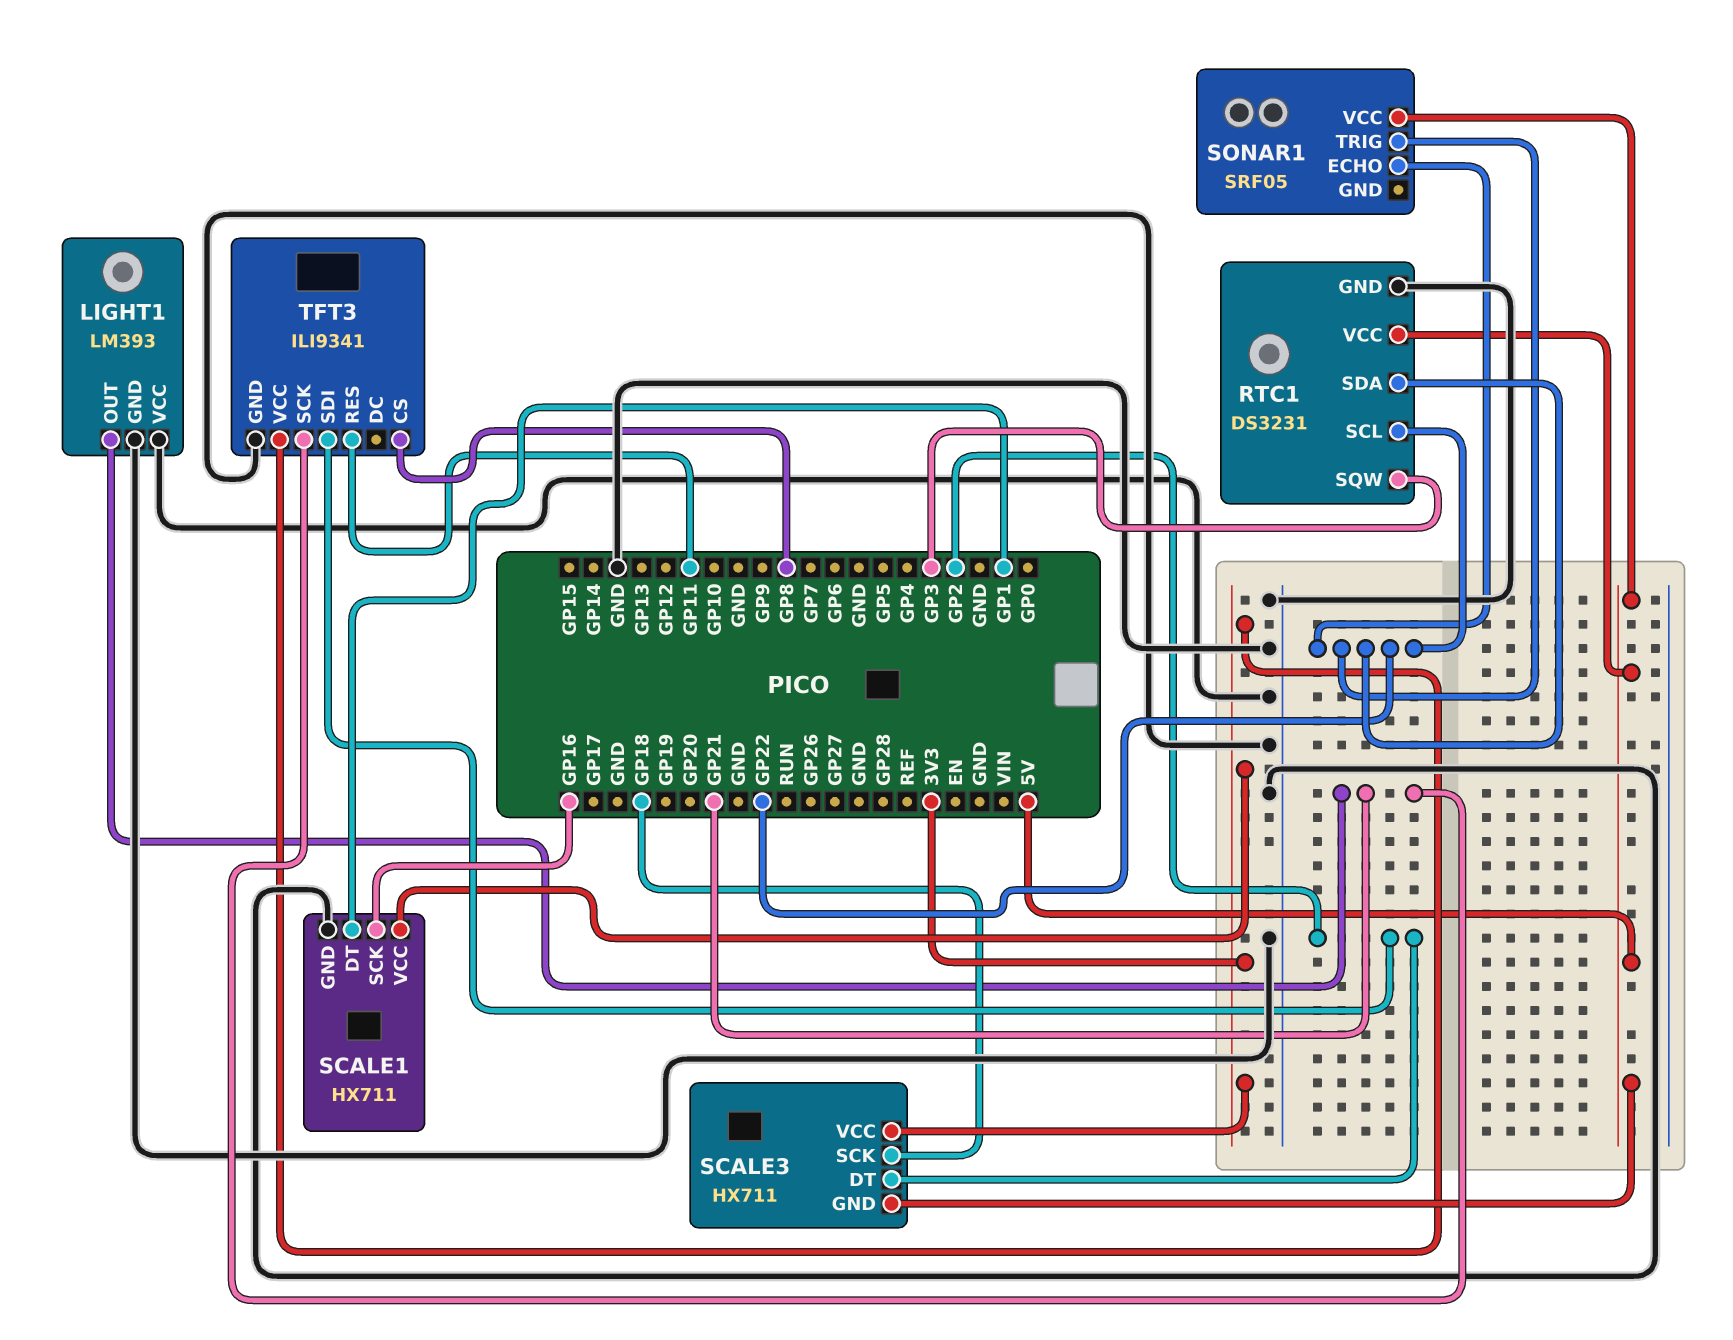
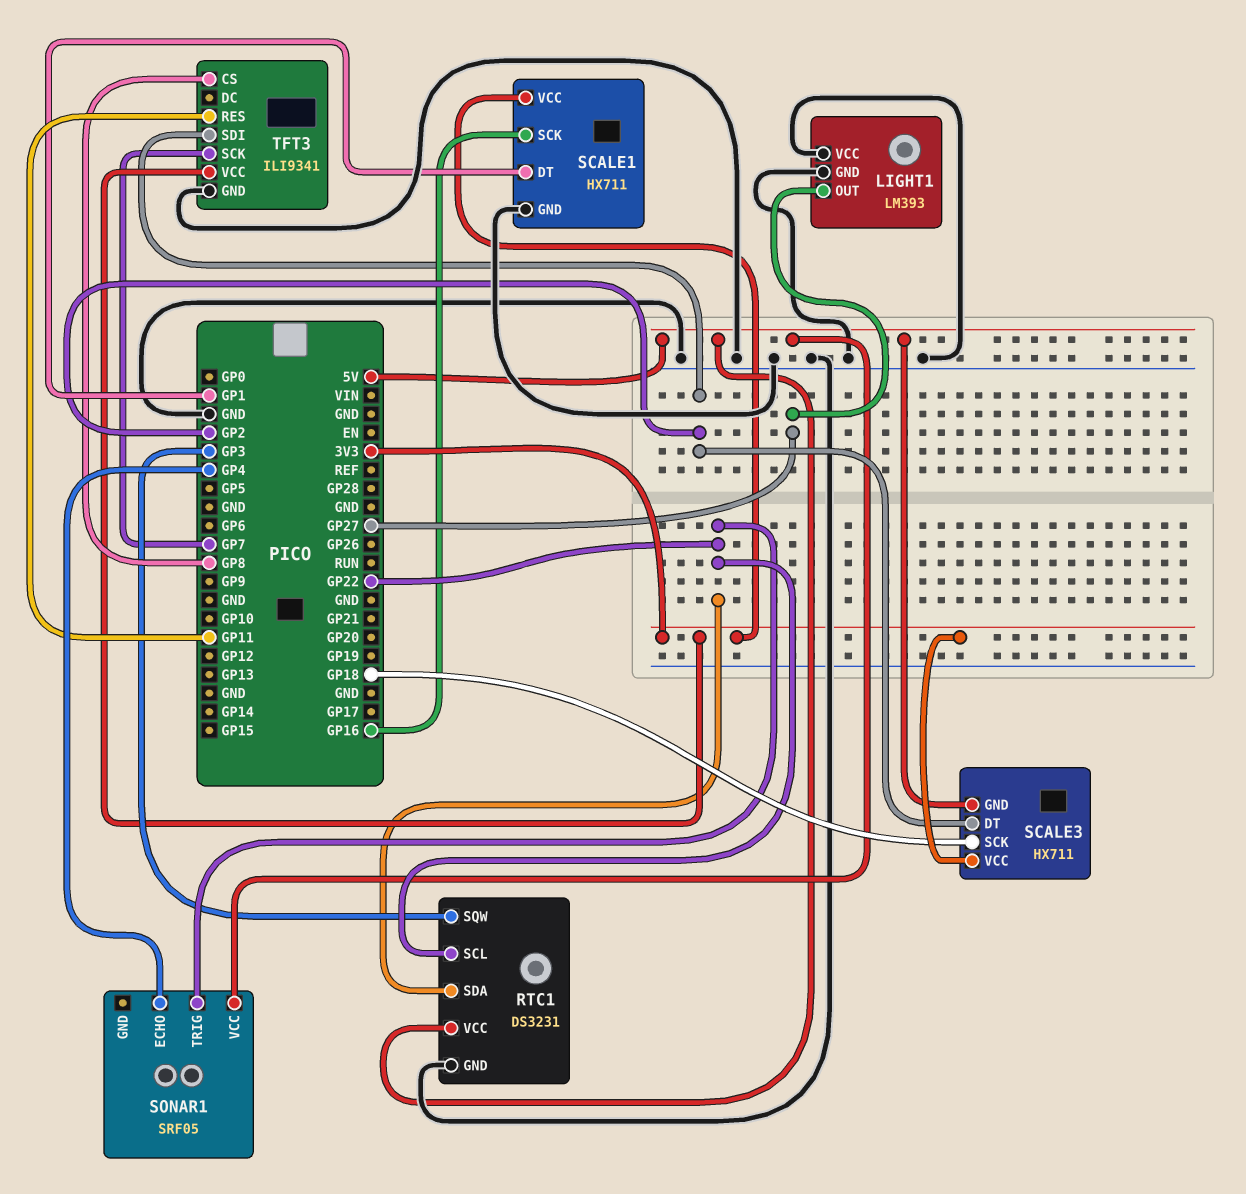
LIGHT1 pin OUT: GP21 -> GP27
SONAR1 pin ECHO: GP22 -> GP4
TFT3 pin SCK: GP21 -> GP7

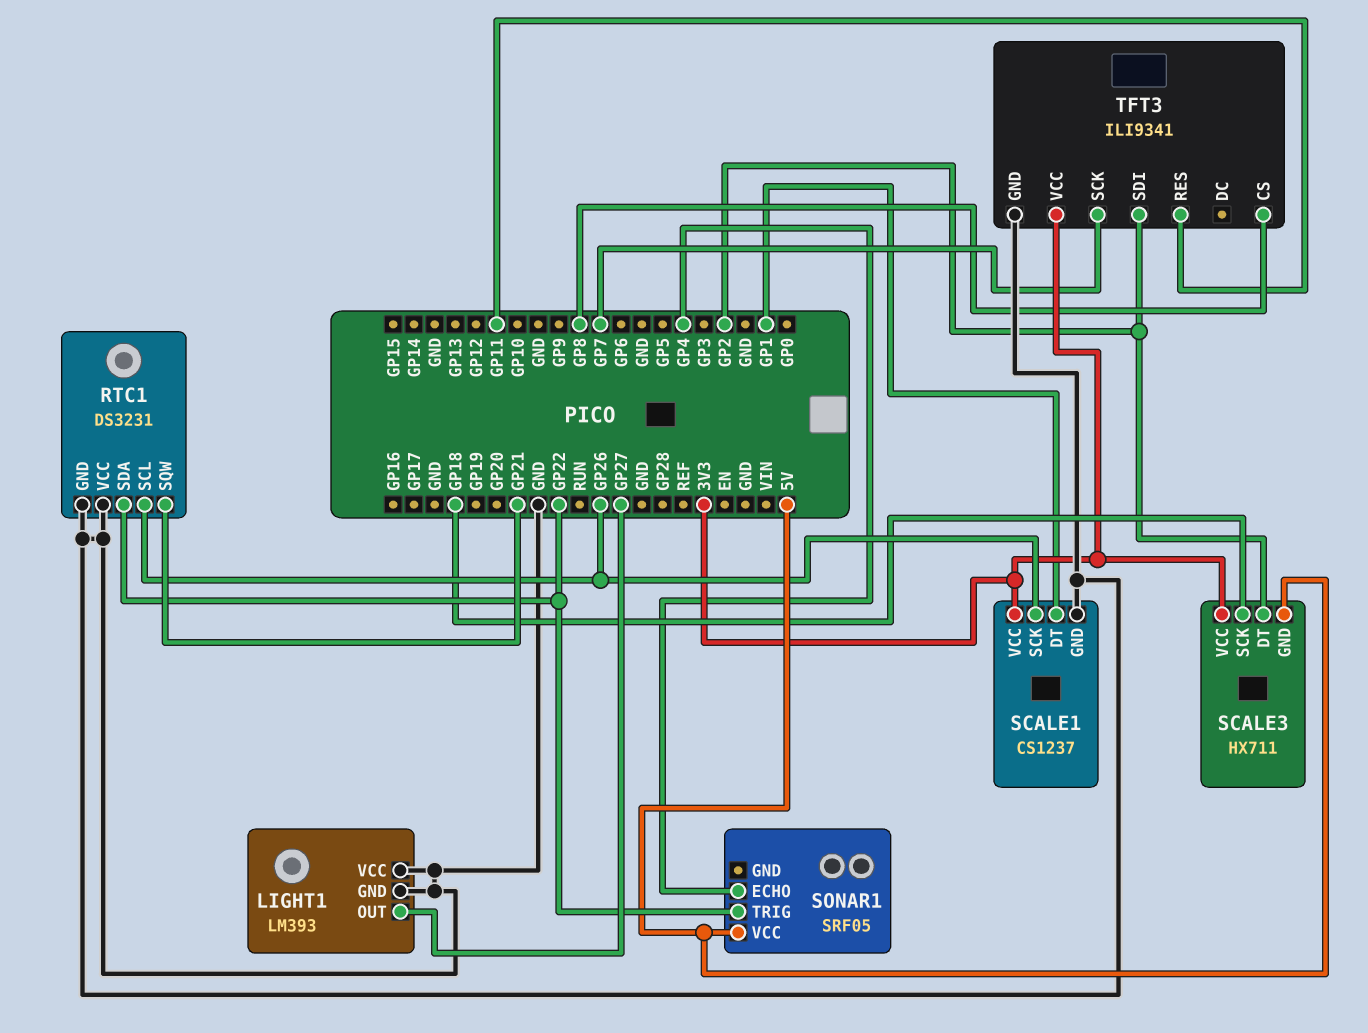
RTC1 pin SCL: GP22 -> GP26
RTC1 pin SQW: GP3 -> GP21
RTC1 pin VCC: 5V -> GND
SCALE1: HX711 -> CS1237
SCALE1 pin SCK: GP16 -> GP26

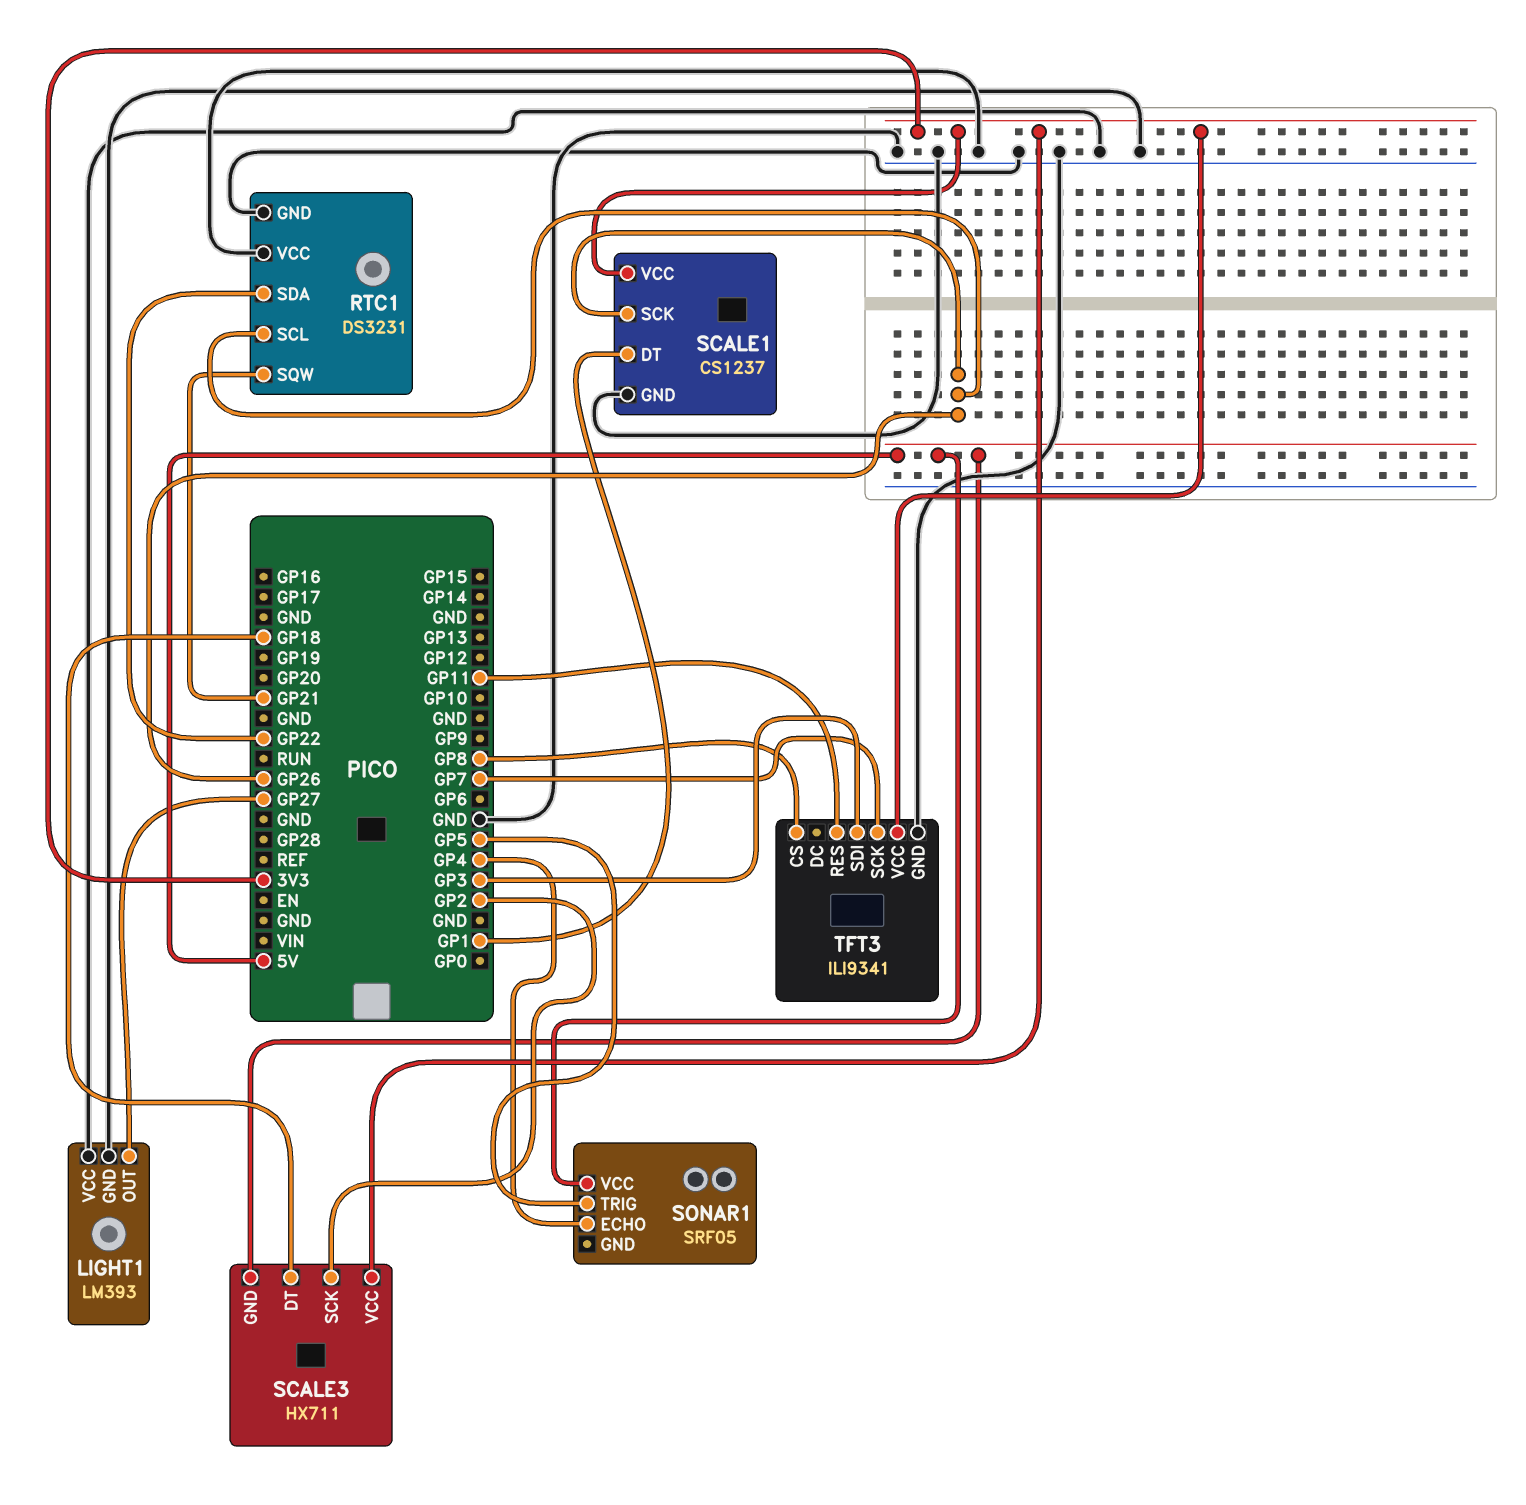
SCALE3 pin DT: GP2 -> GP18
SCALE3 pin SCK: GP18 -> GP2
SONAR1 pin TRIG: GP22 -> GP5
TFT3 pin SDI: GP2 -> GP3

